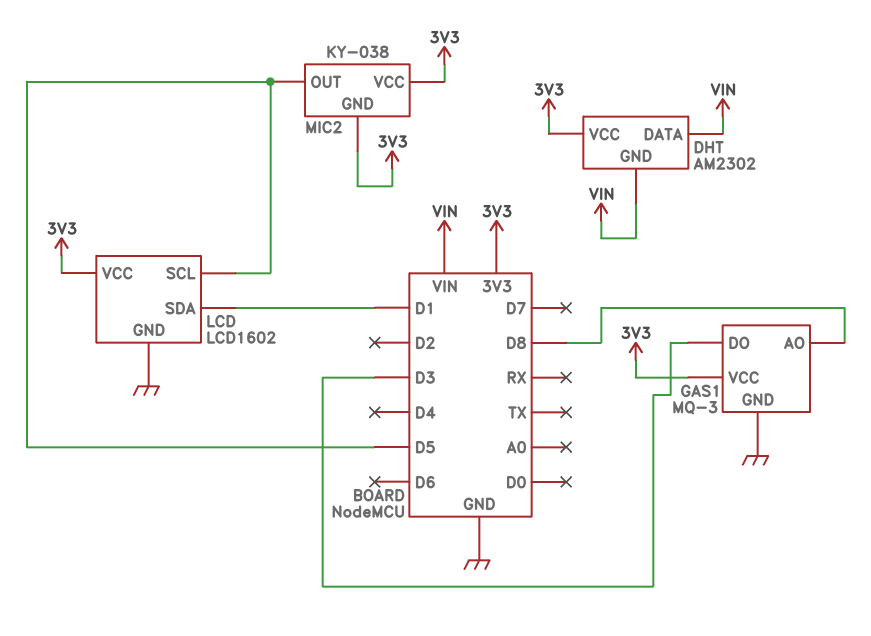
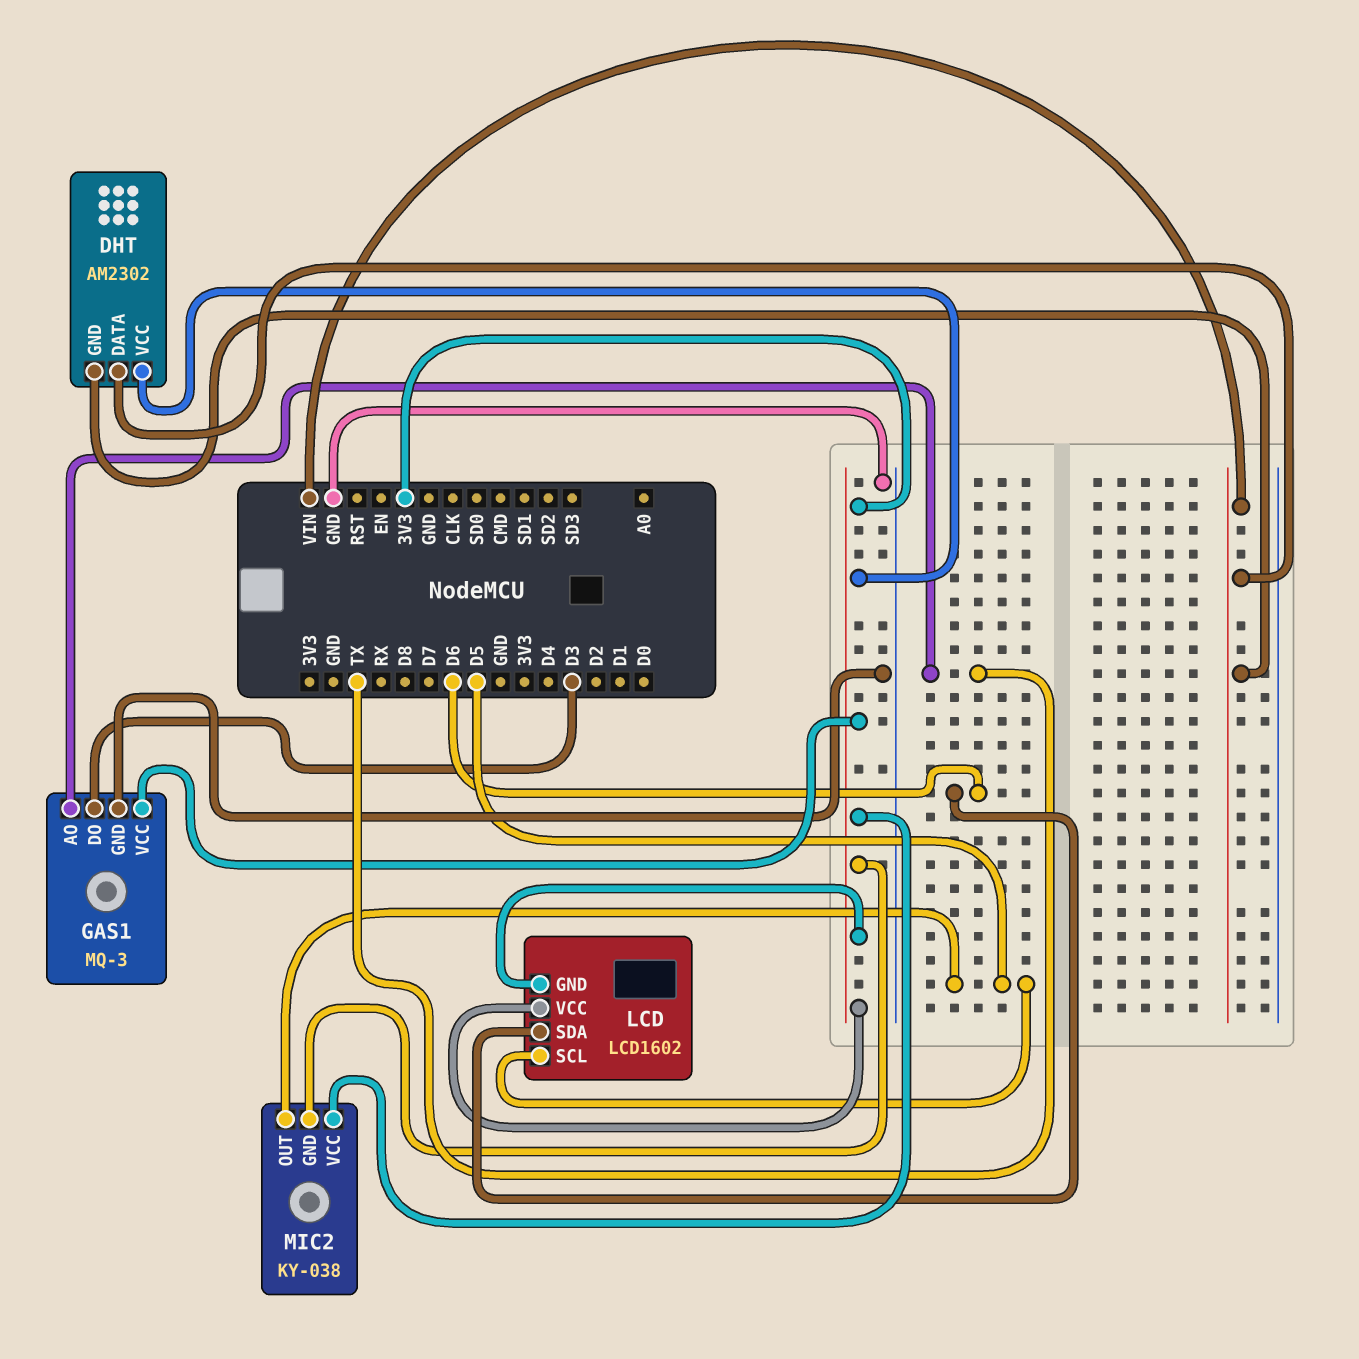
GAS1 pin AO: D8 -> TX
LCD pin GND: GND -> 3V3
LCD pin SDA: D1 -> D6

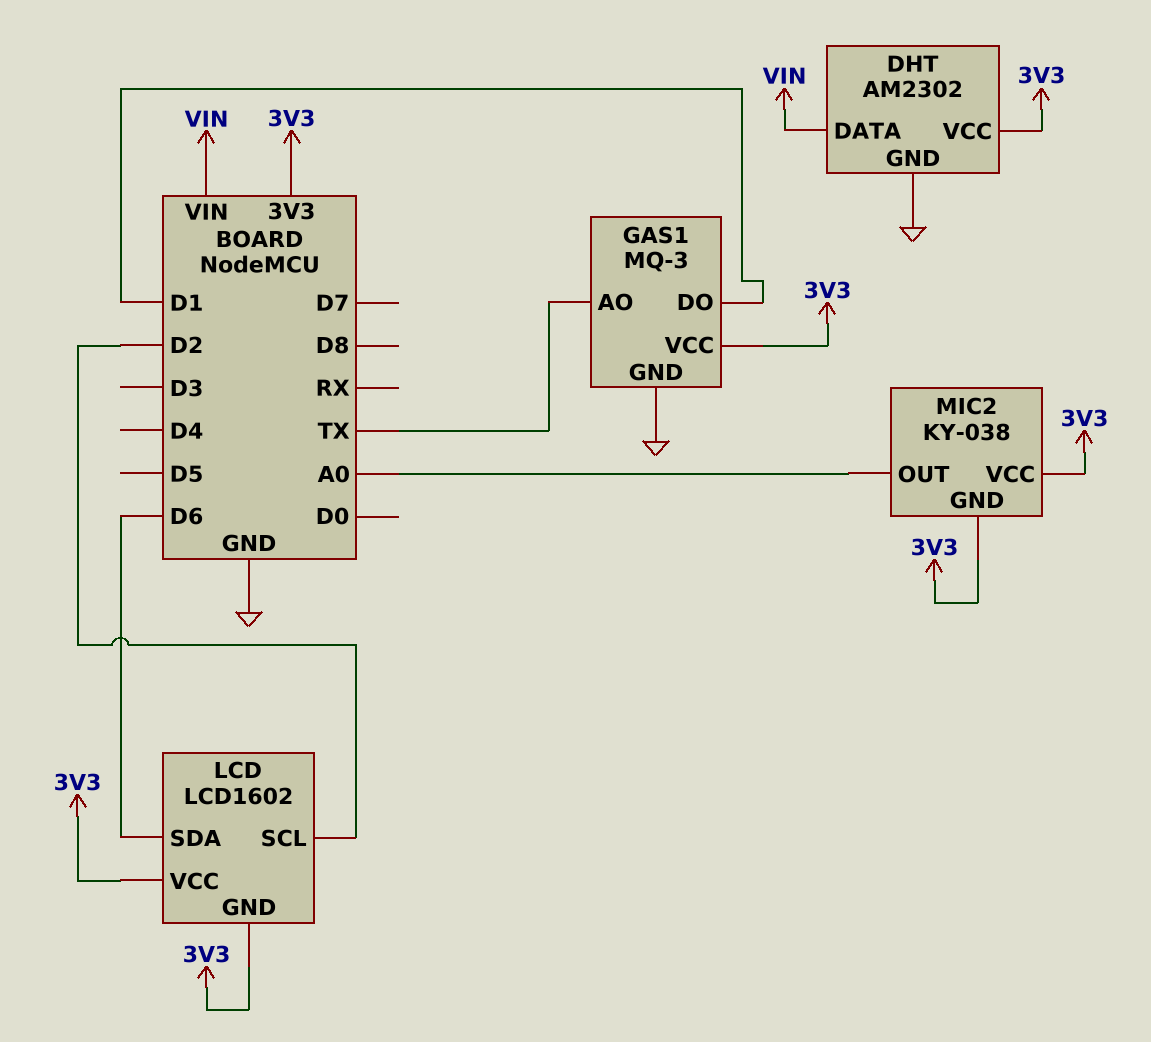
DHT pin GND: VIN -> GND
GAS1 pin DO: D3 -> D1
LCD pin SCL: D5 -> D2
MIC2 pin OUT: D5 -> A0

